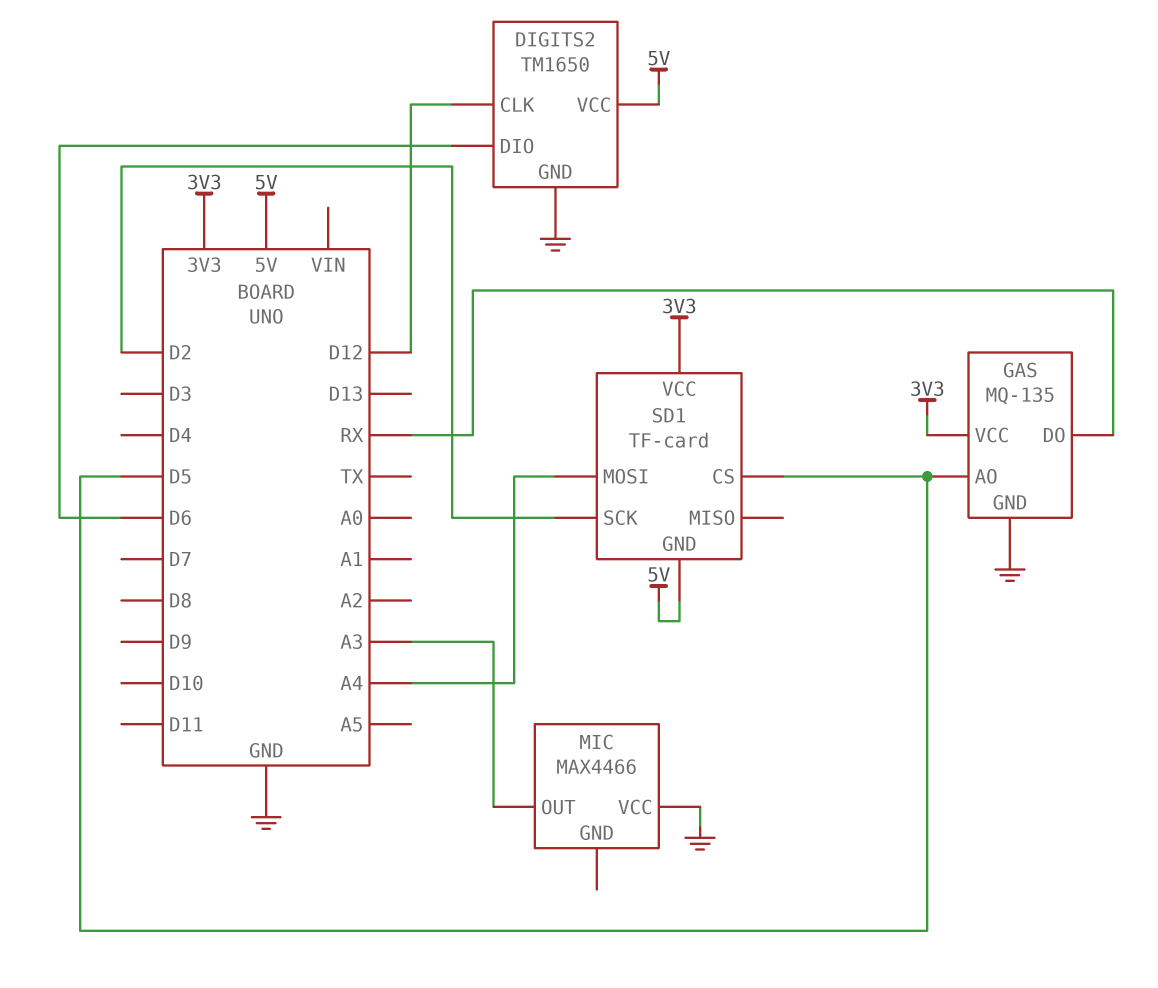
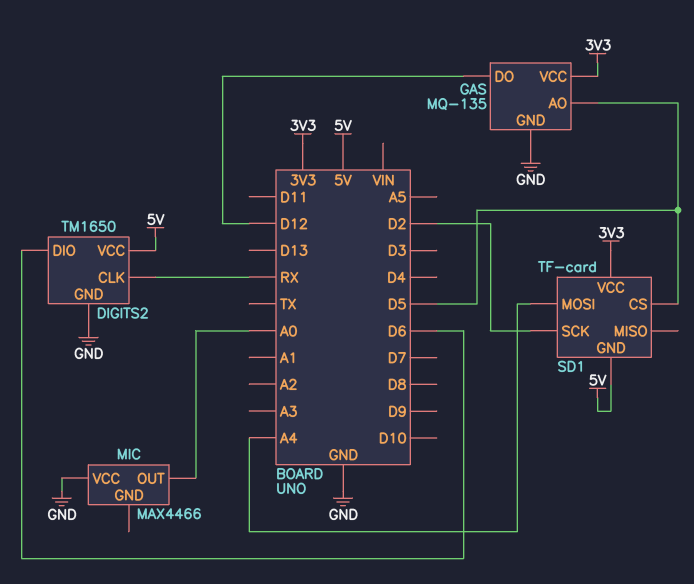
DIGITS2 pin CLK: D12 -> RX
GAS pin DO: RX -> D12
MIC pin OUT: A3 -> A0

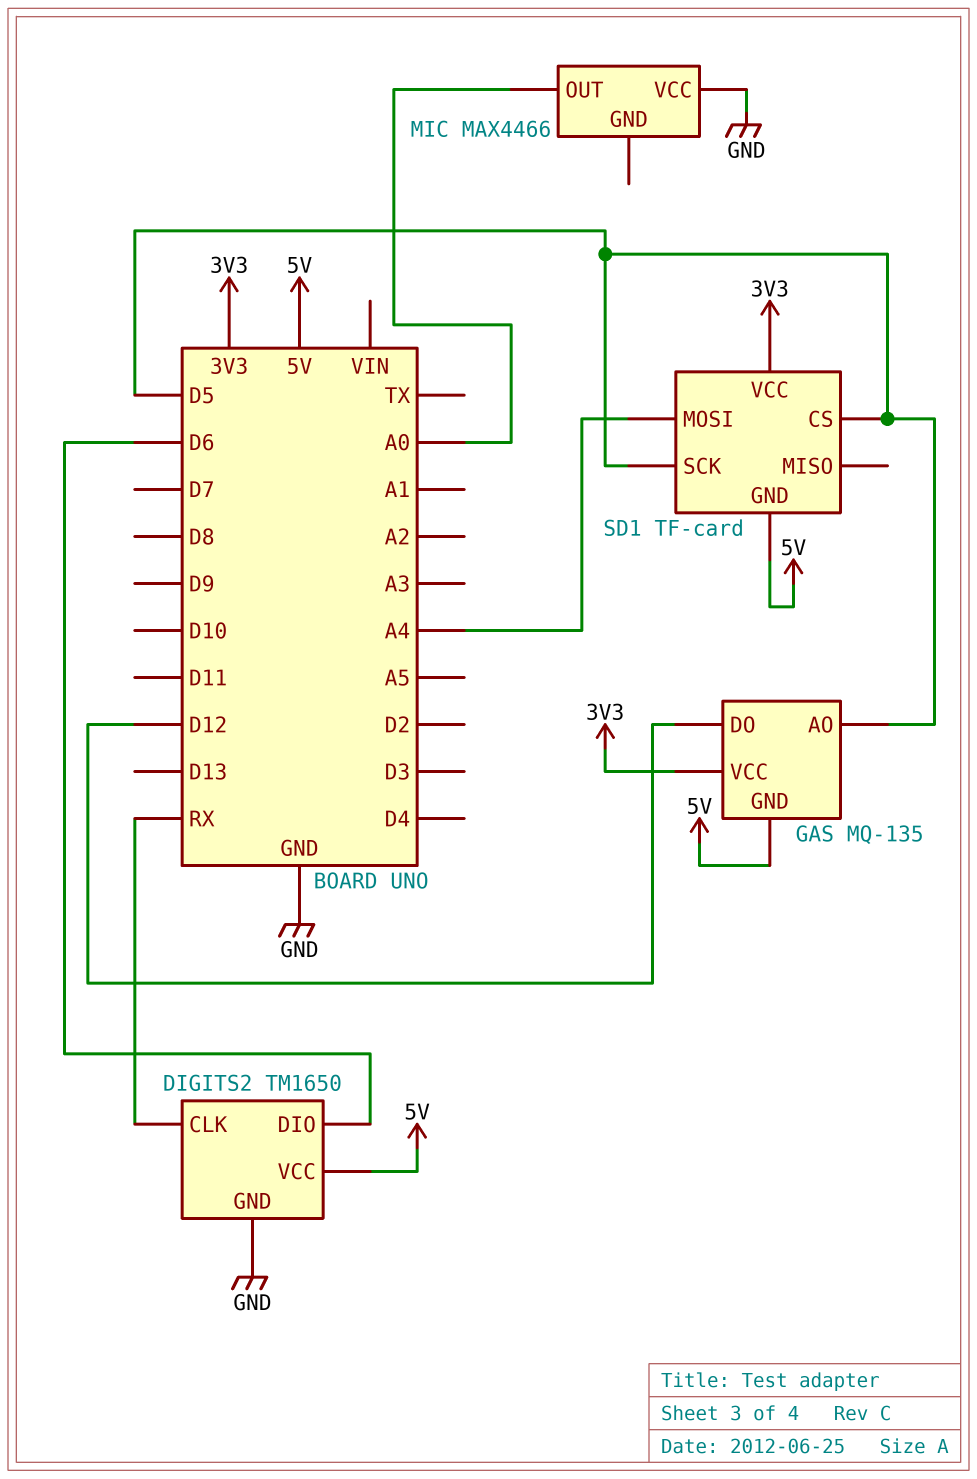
GAS pin GND: GND -> 5V
SD1 pin SCK: D2 -> D5

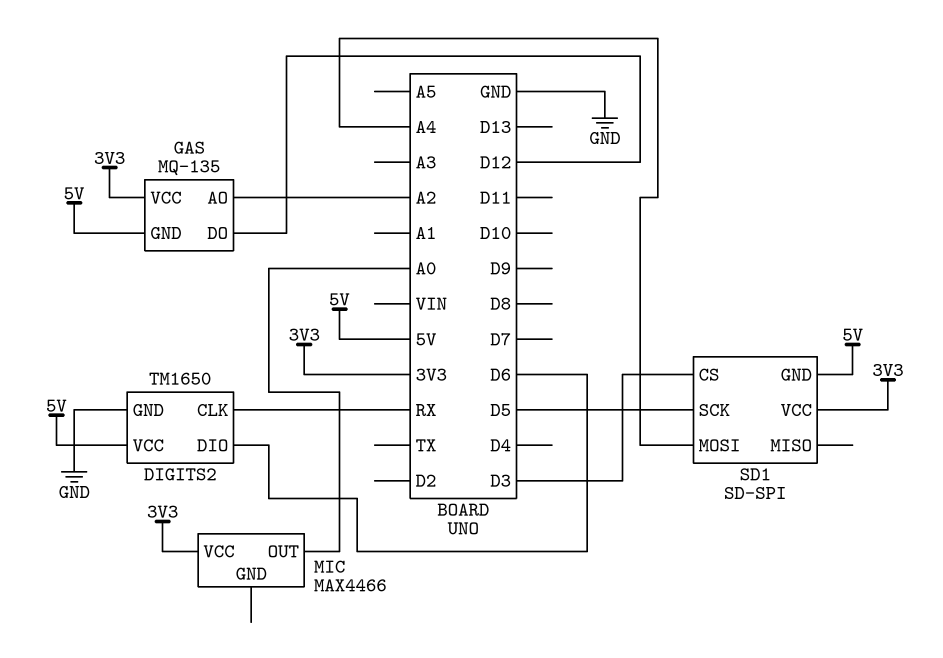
GAS pin AO: D5 -> A2
MIC pin VCC: GND -> 3V3
SD1: TF-card -> SD-SPI
SD1 pin CS: D5 -> D3

